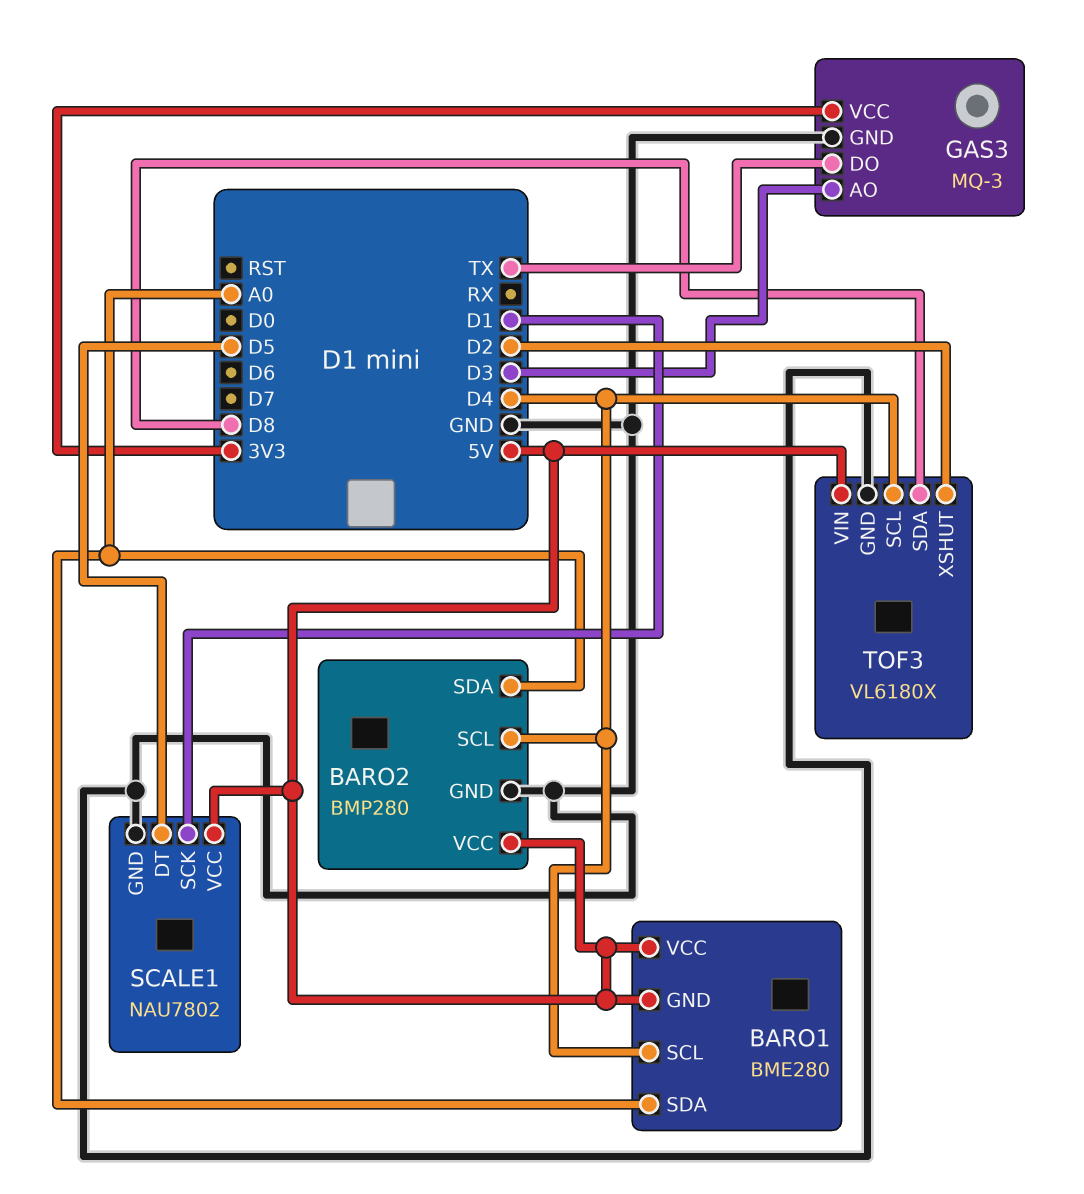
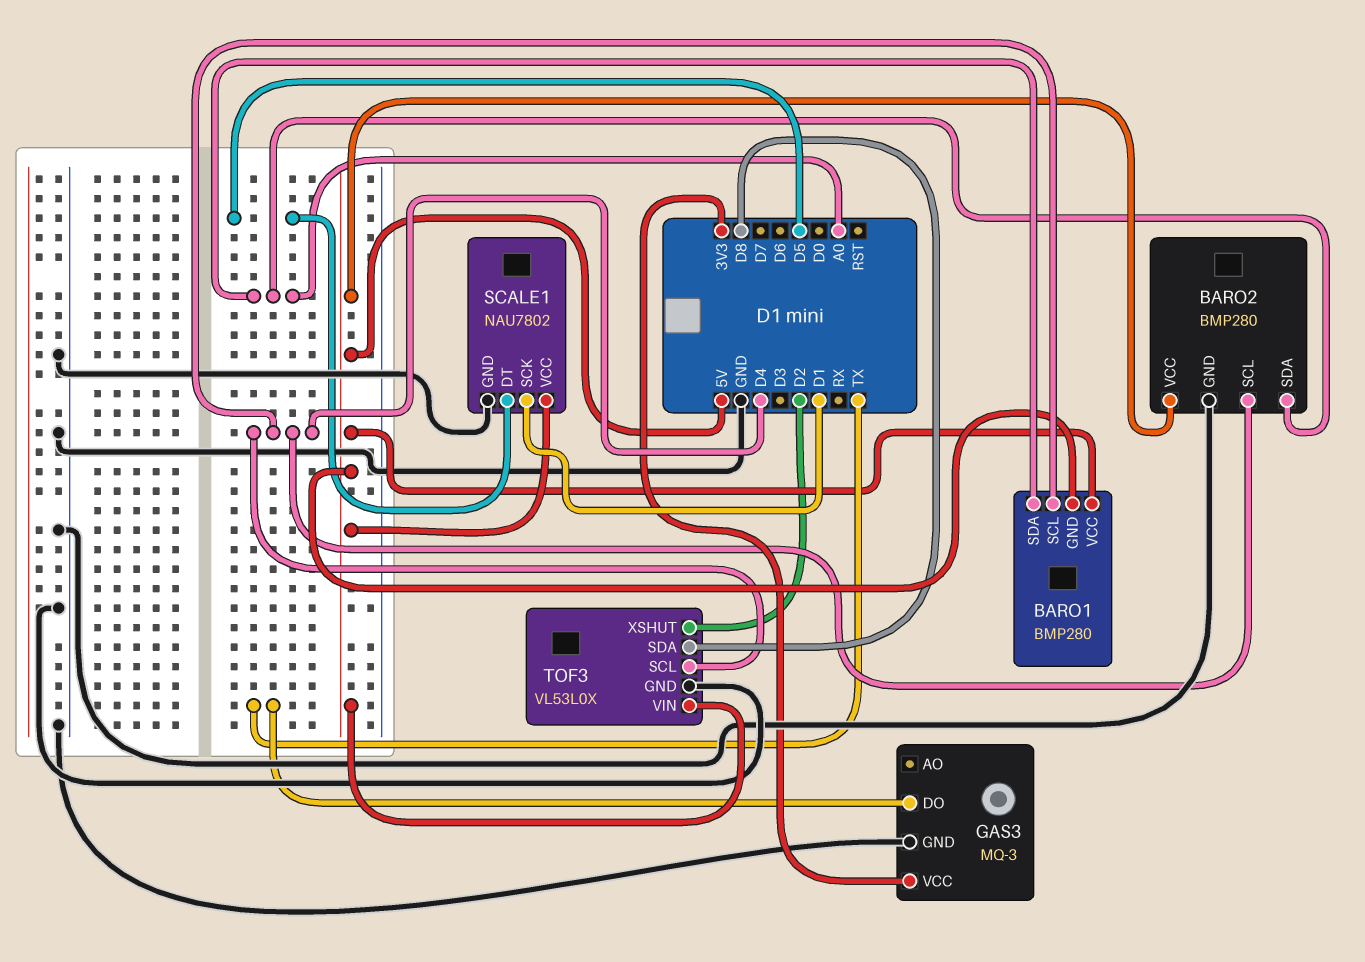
BARO1: BME280 -> BMP280
GAS3 pin AO: D3 -> none
TOF3: VL6180X -> VL53L0X

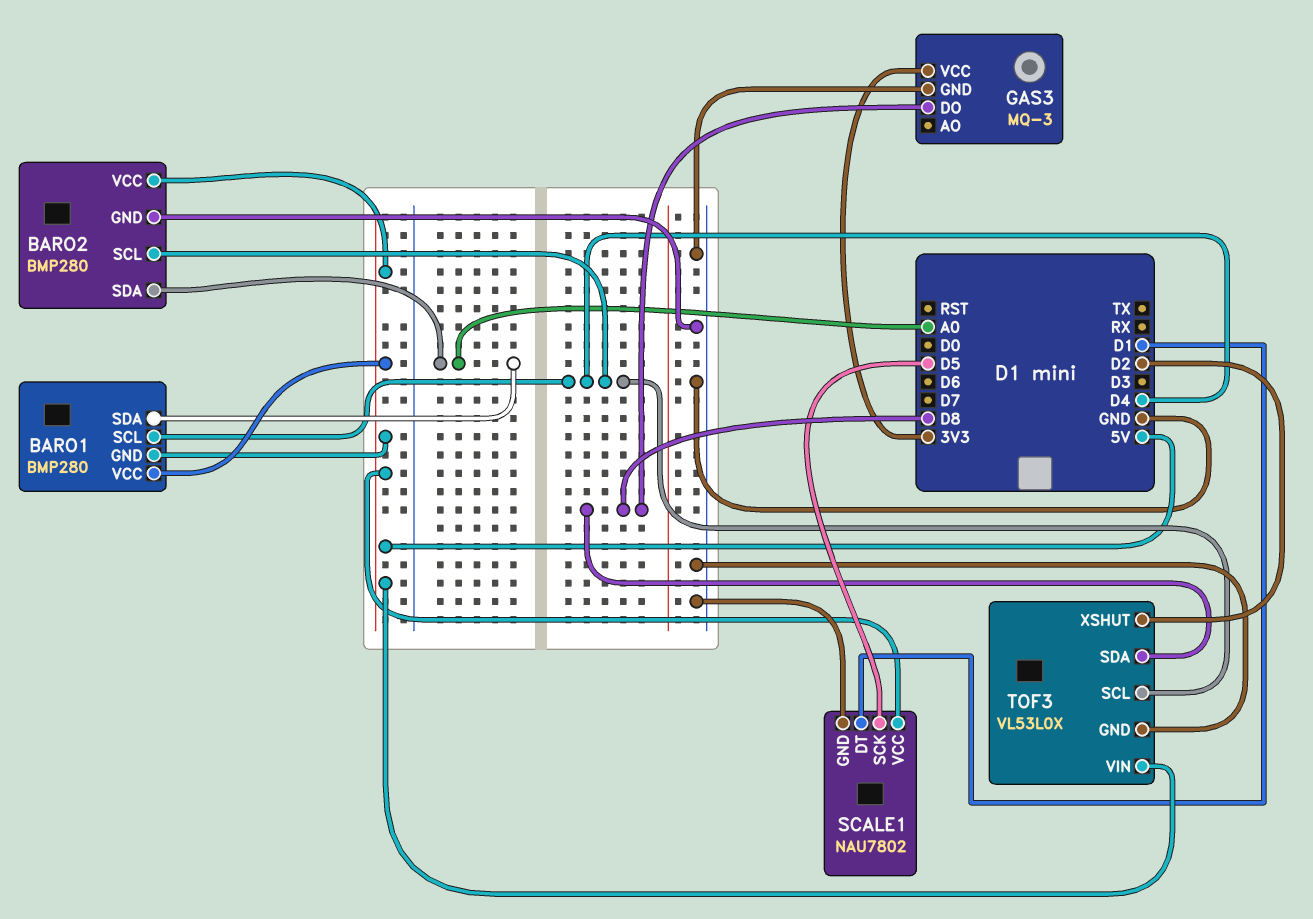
GAS3 pin DO: TX -> D8
SCALE1 pin DT: D5 -> D1
SCALE1 pin SCK: D1 -> D5

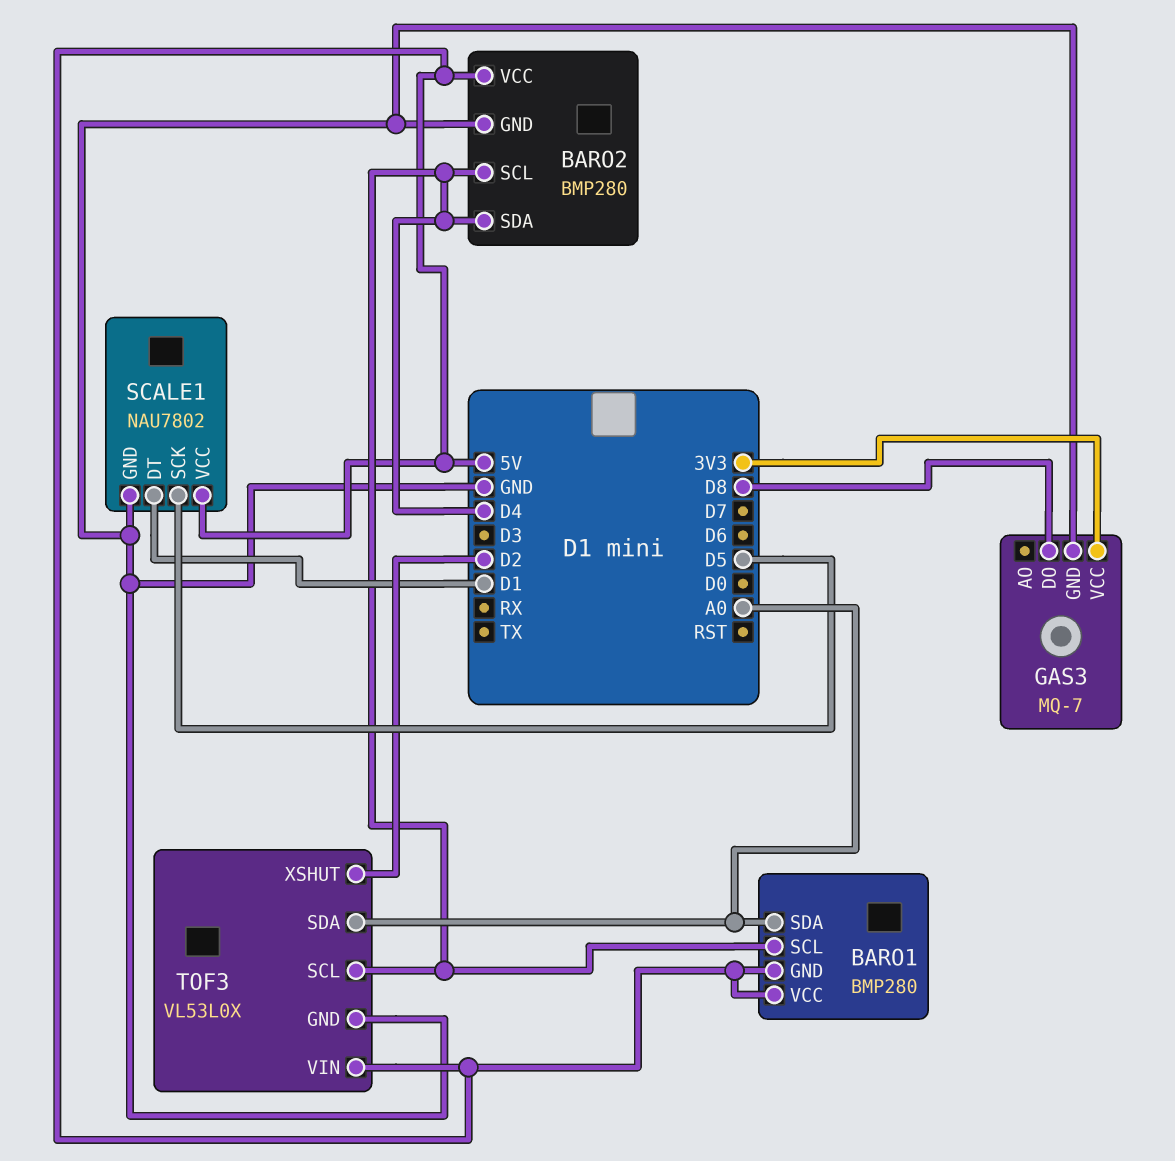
BARO2 pin SDA: A0 -> D4
GAS3: MQ-3 -> MQ-7
TOF3 pin SDA: D8 -> A0

